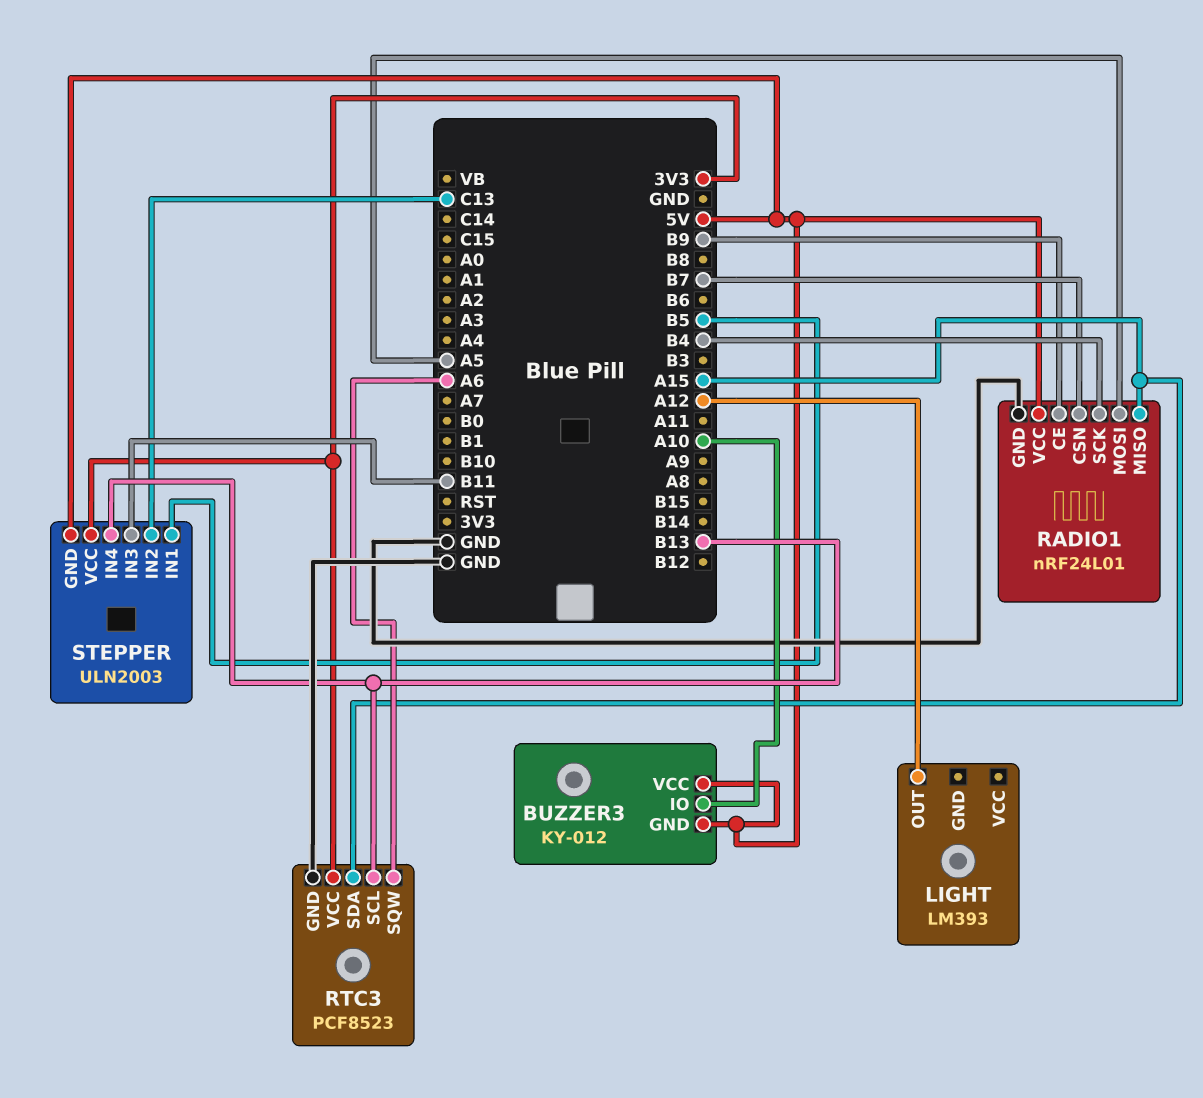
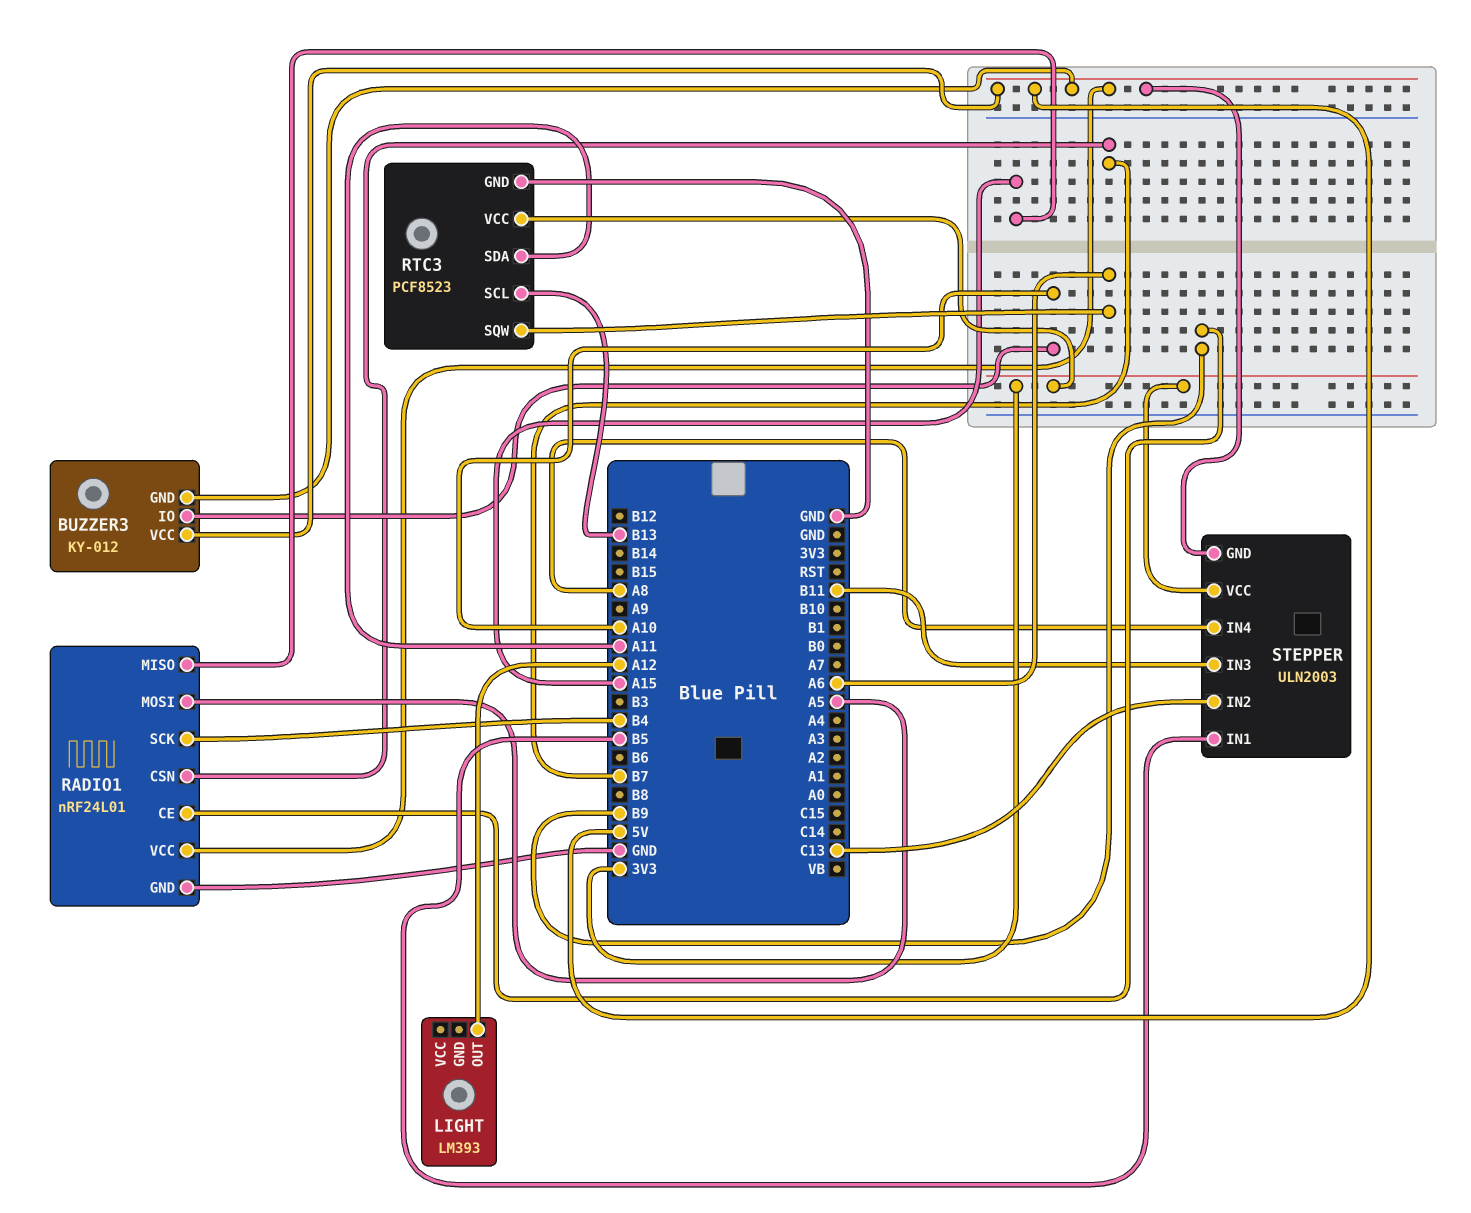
RTC3 pin SDA: A15 -> A11
STEPPER pin IN4: B13 -> A8

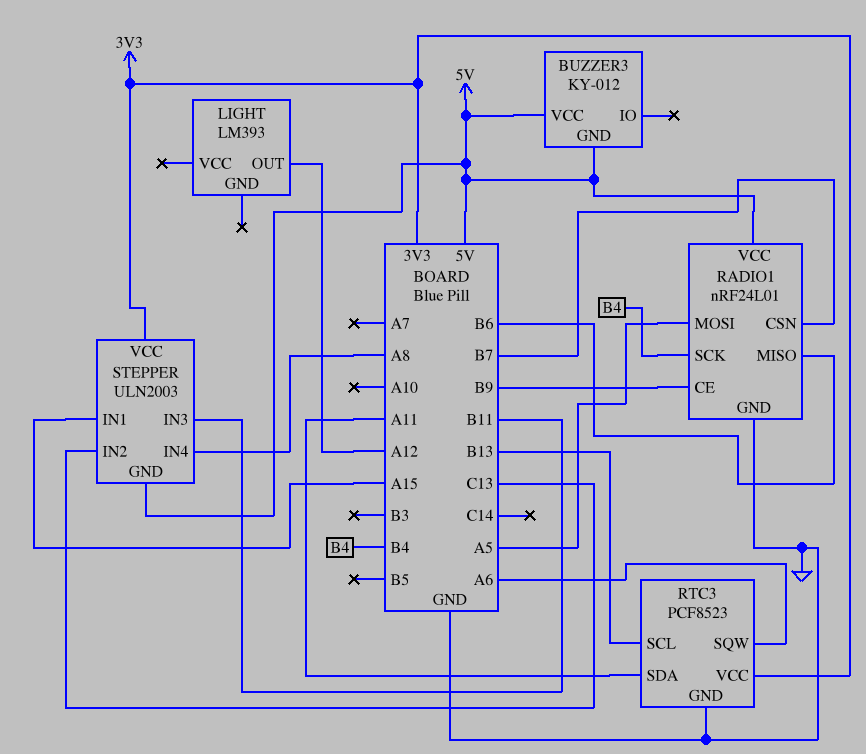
BUZZER3 pin IO: A10 -> none
RADIO1 pin MISO: A15 -> B6
STEPPER pin IN1: B5 -> A15

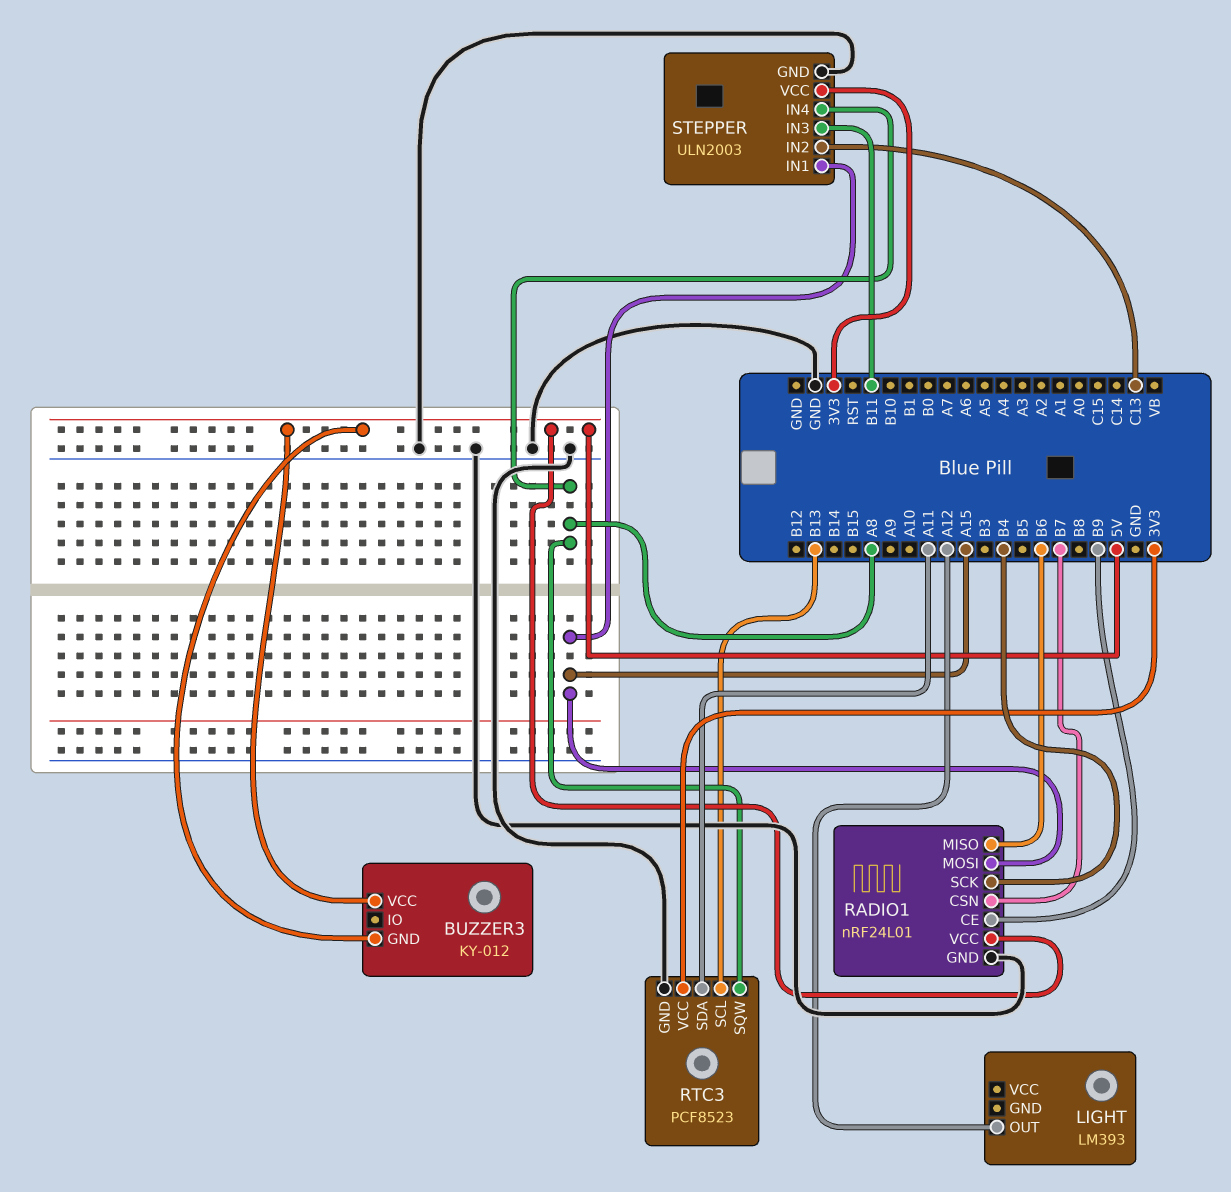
RADIO1 pin MOSI: A5 -> A15
RTC3 pin SQW: A6 -> A8
STEPPER pin GND: 5V -> GND

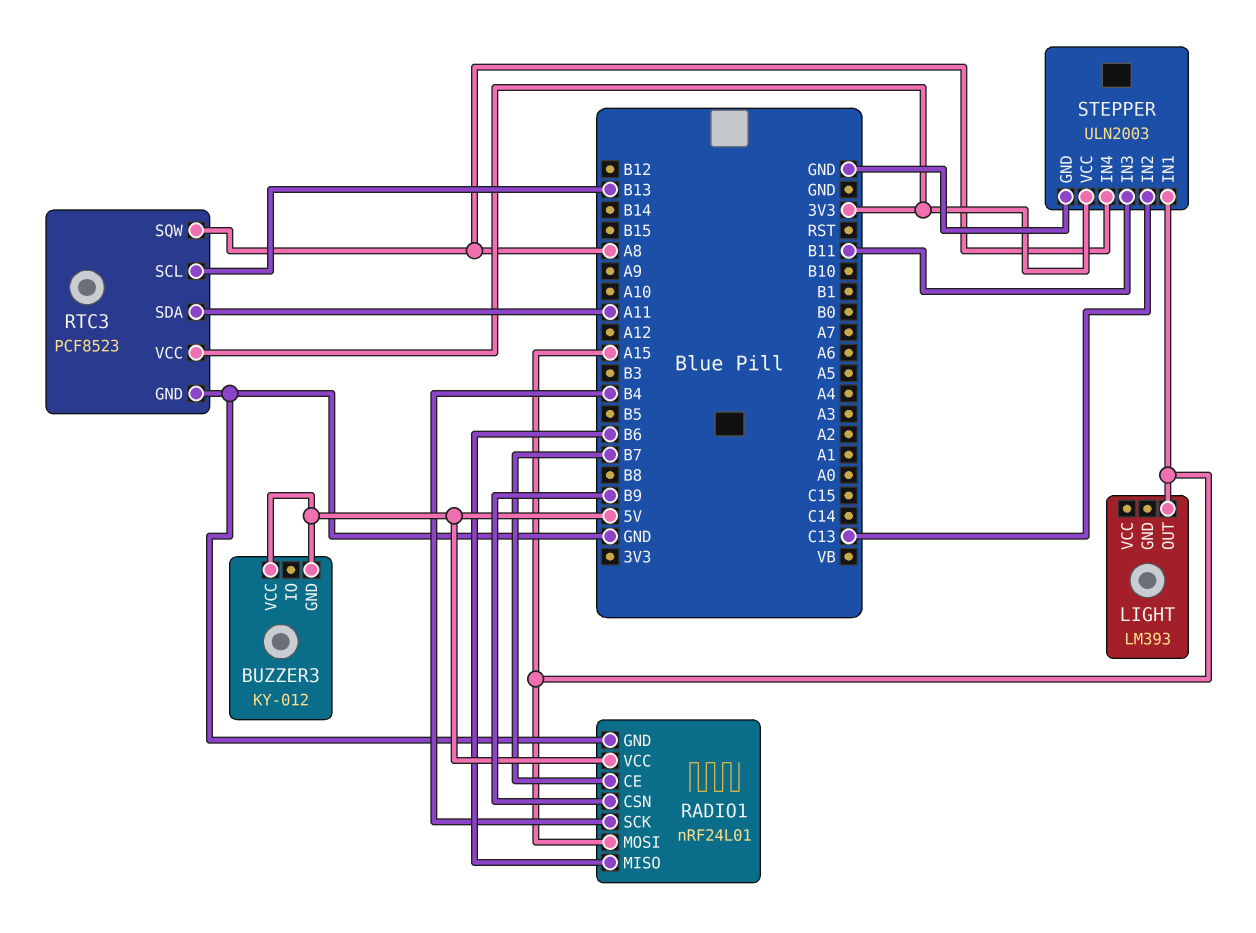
LIGHT pin OUT: A12 -> A15
RADIO1 pin CE: B9 -> B7
RADIO1 pin CSN: B7 -> B9

